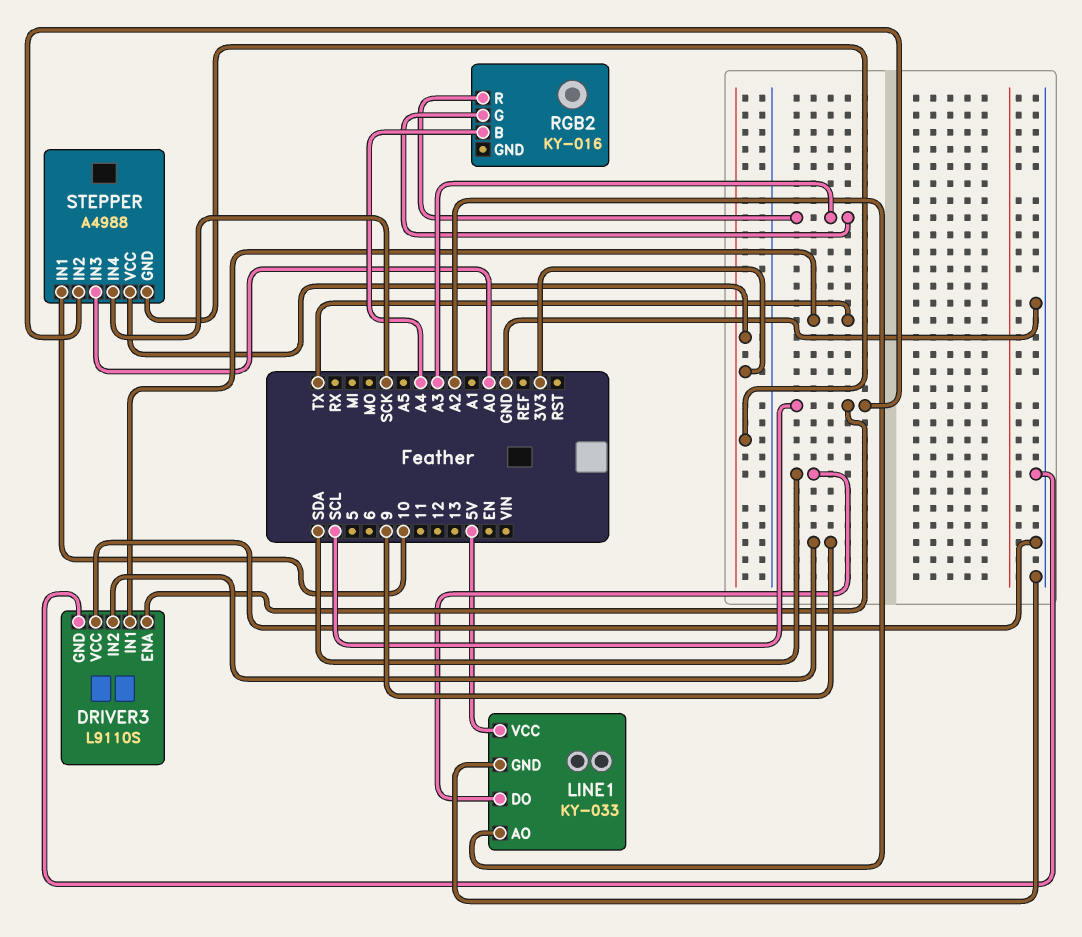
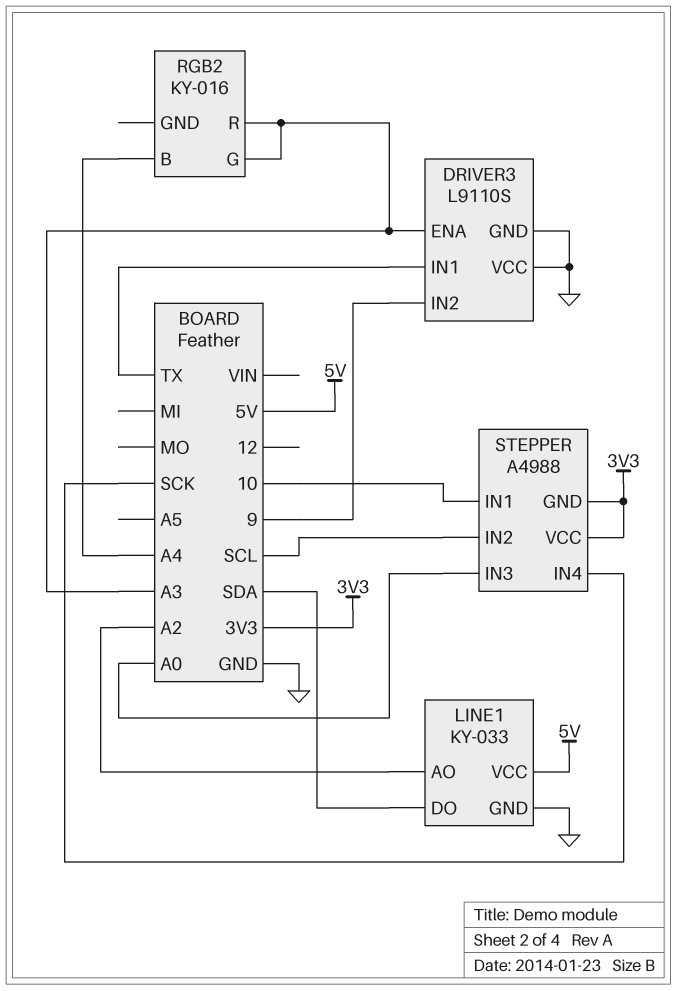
DRIVER3 pin ENA: SCL -> A3

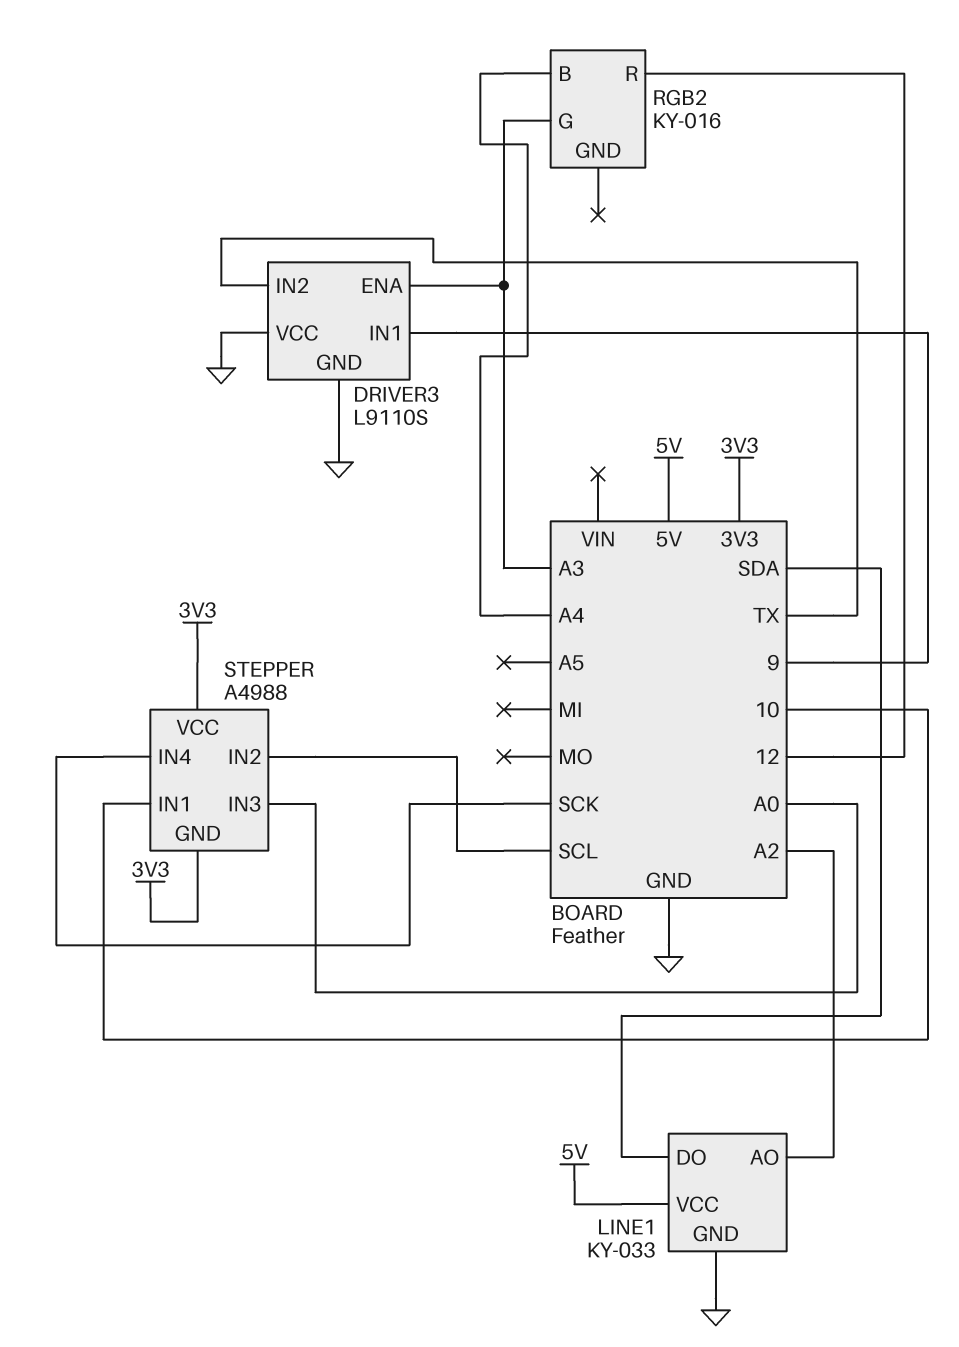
DRIVER3 pin IN1: TX -> 9
DRIVER3 pin IN2: 9 -> TX
RGB2 pin R: A3 -> 12

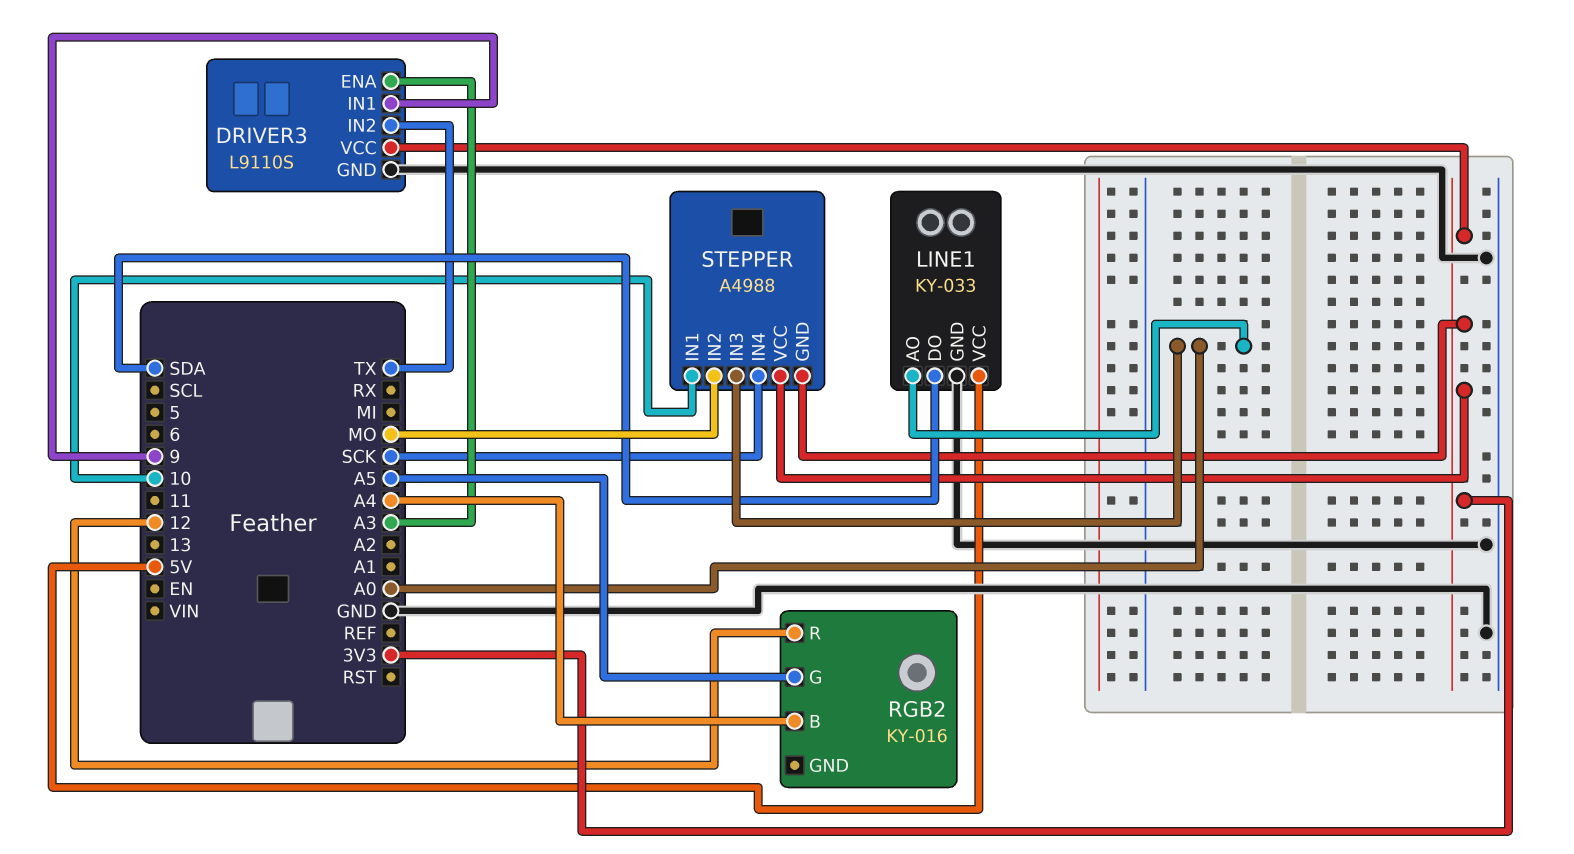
DRIVER3 pin VCC: GND -> 3V3
LINE1 pin AO: A2 -> A0
RGB2 pin G: A3 -> A5
STEPPER pin IN2: SCL -> MO

